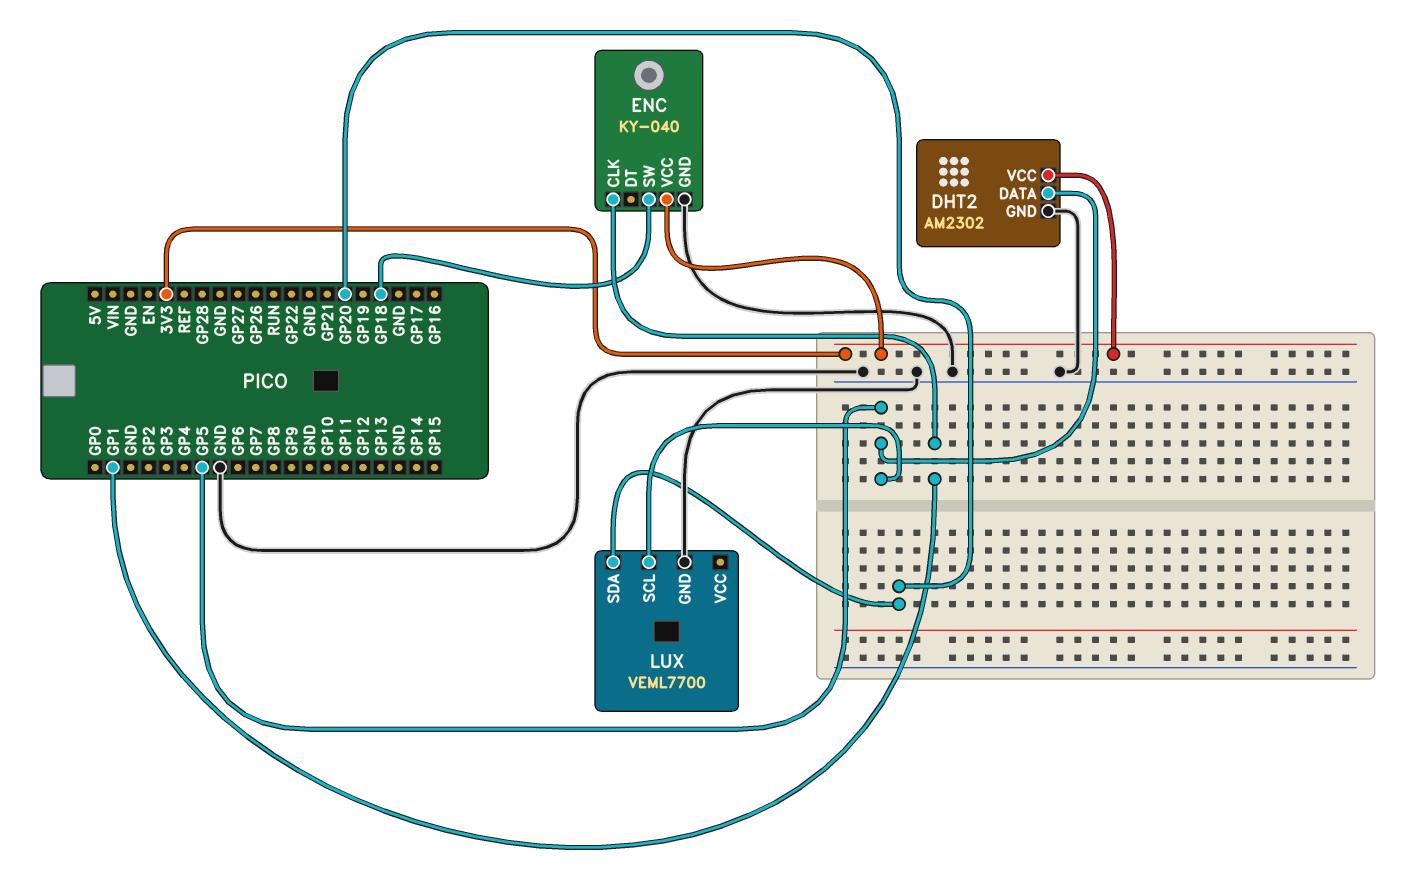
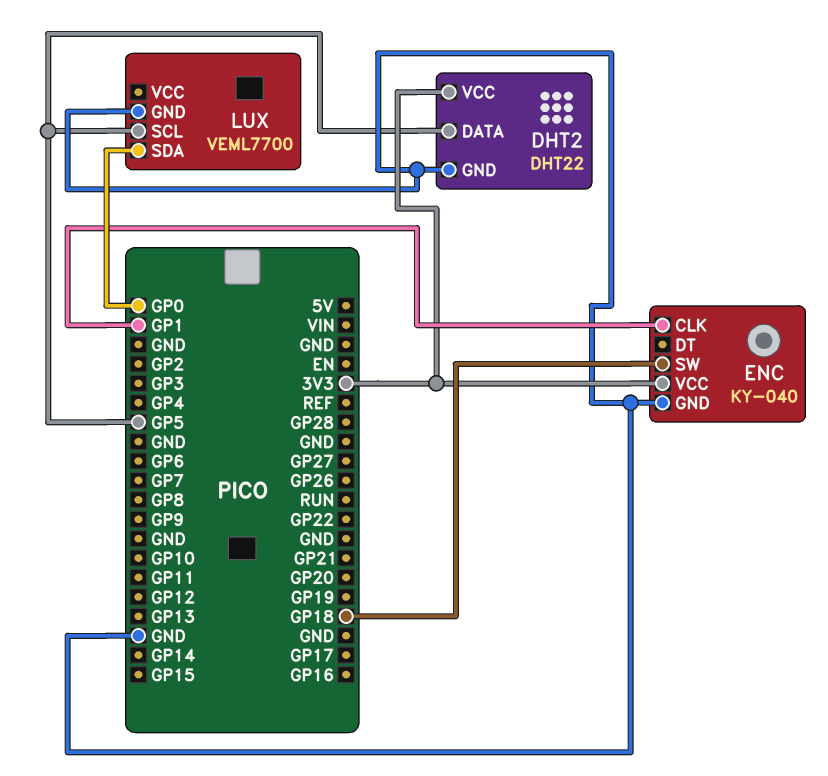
DHT2: AM2302 -> DHT22
LUX pin SDA: GP20 -> GP0

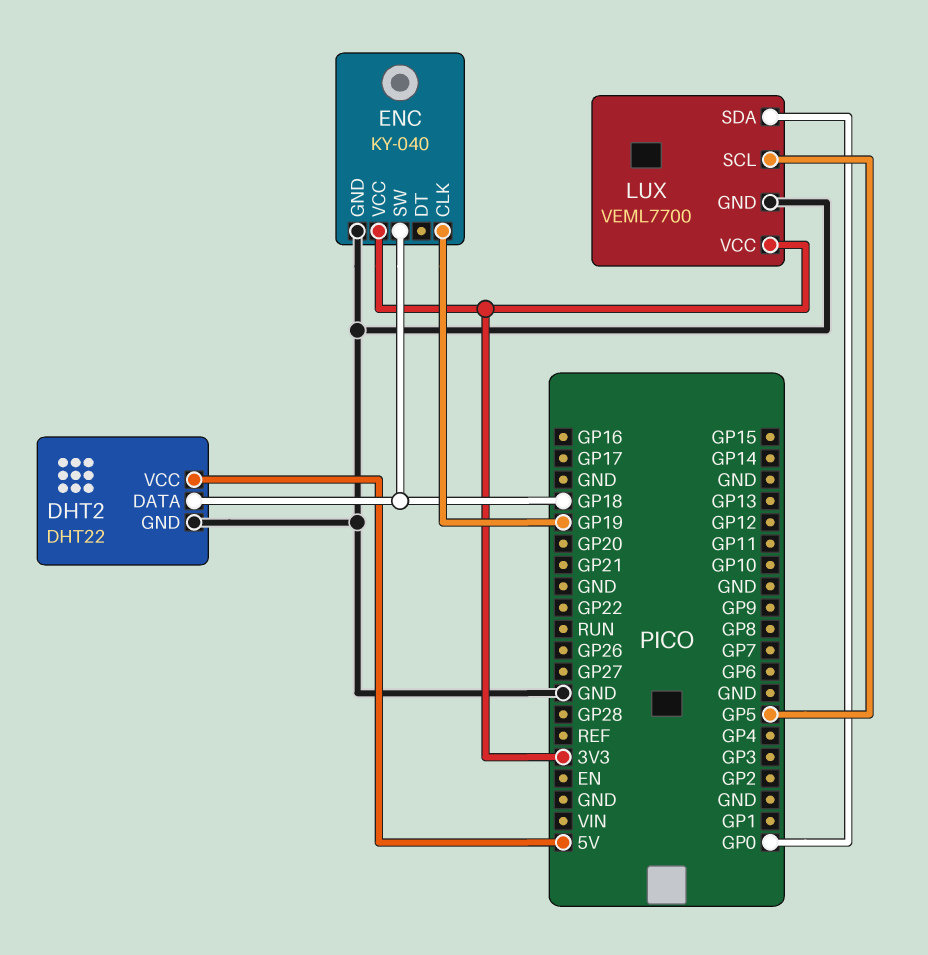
DHT2 pin DATA: GP5 -> GP18
DHT2 pin VCC: 3V3 -> 5V
ENC pin CLK: GP1 -> GP19
LUX pin VCC: none -> 3V3

